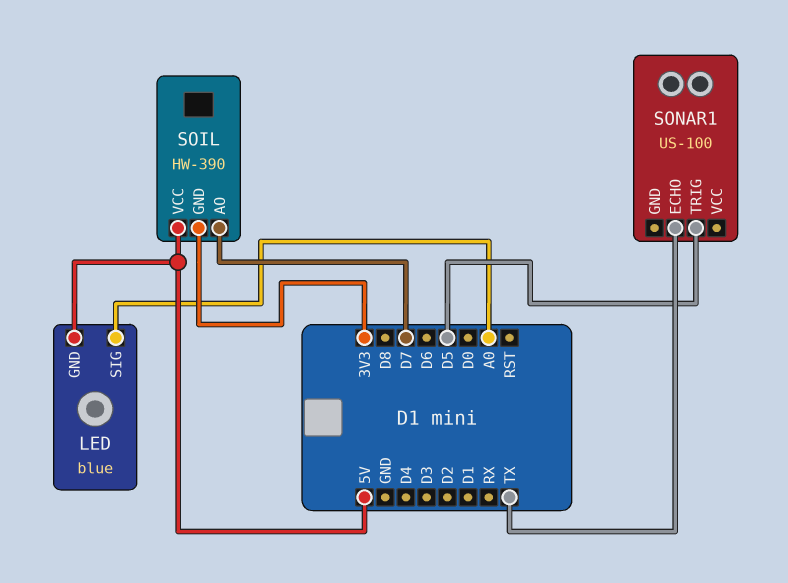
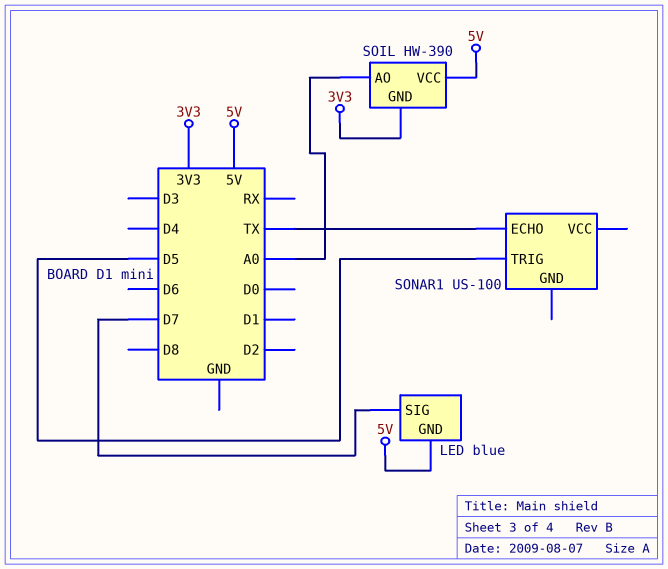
LED pin SIG: A0 -> D7
SOIL pin AO: D7 -> A0

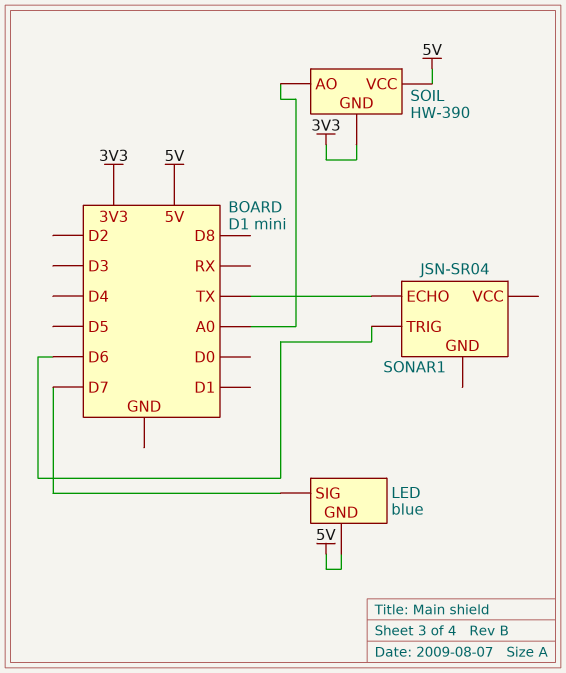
SONAR1: US-100 -> JSN-SR04
SONAR1 pin TRIG: D5 -> D6

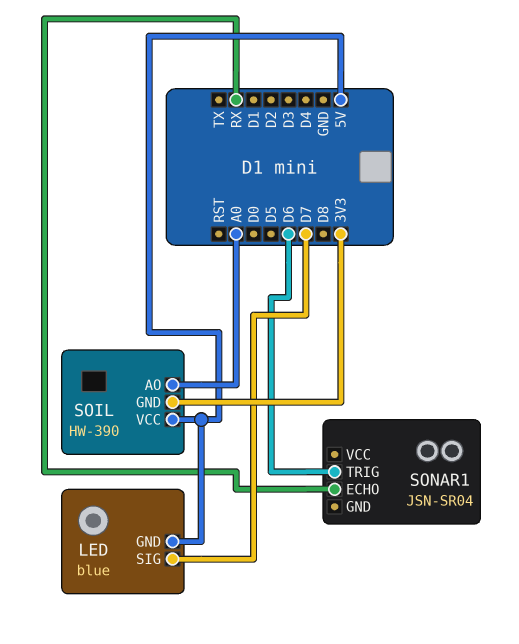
SONAR1 pin ECHO: TX -> RX

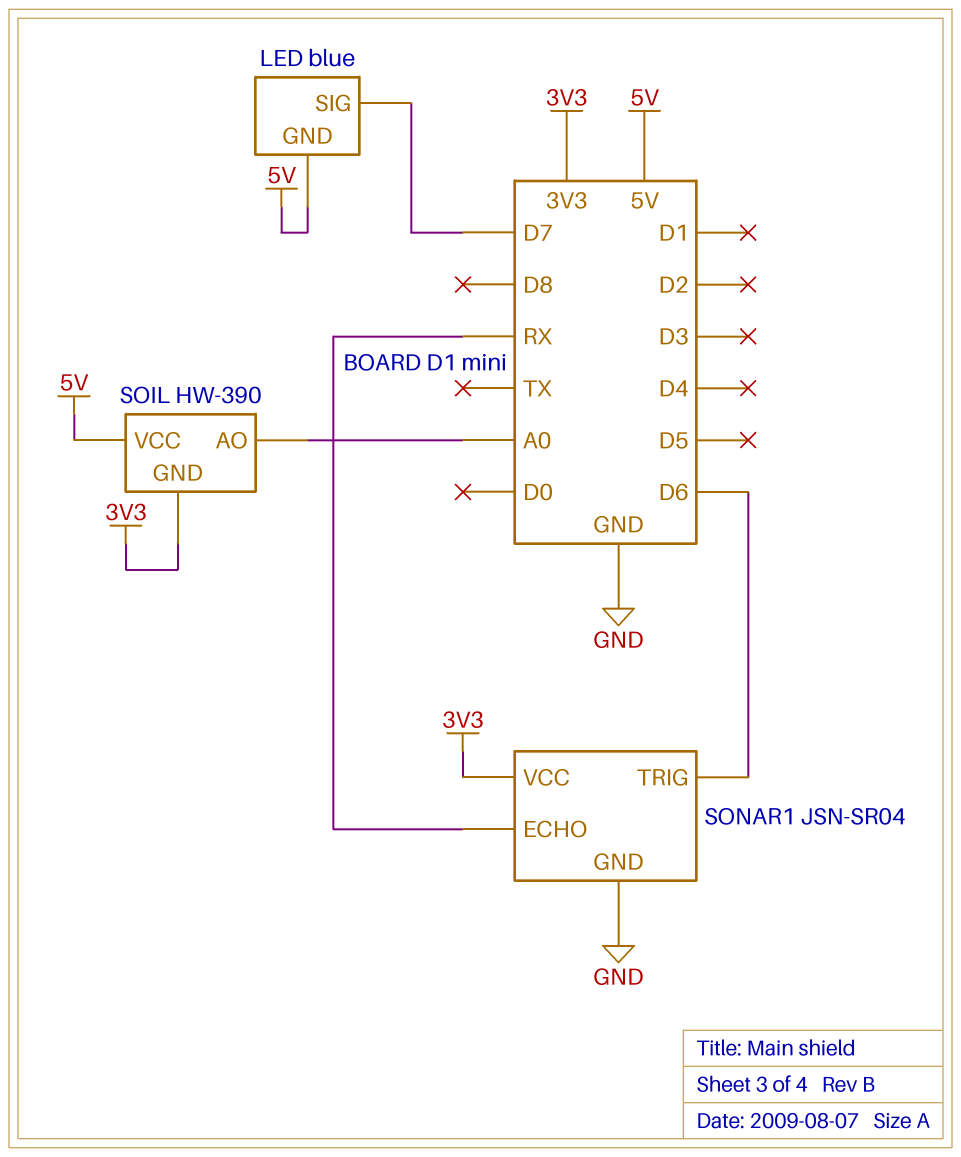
SONAR1 pin GND: none -> GND
SONAR1 pin VCC: none -> 3V3

